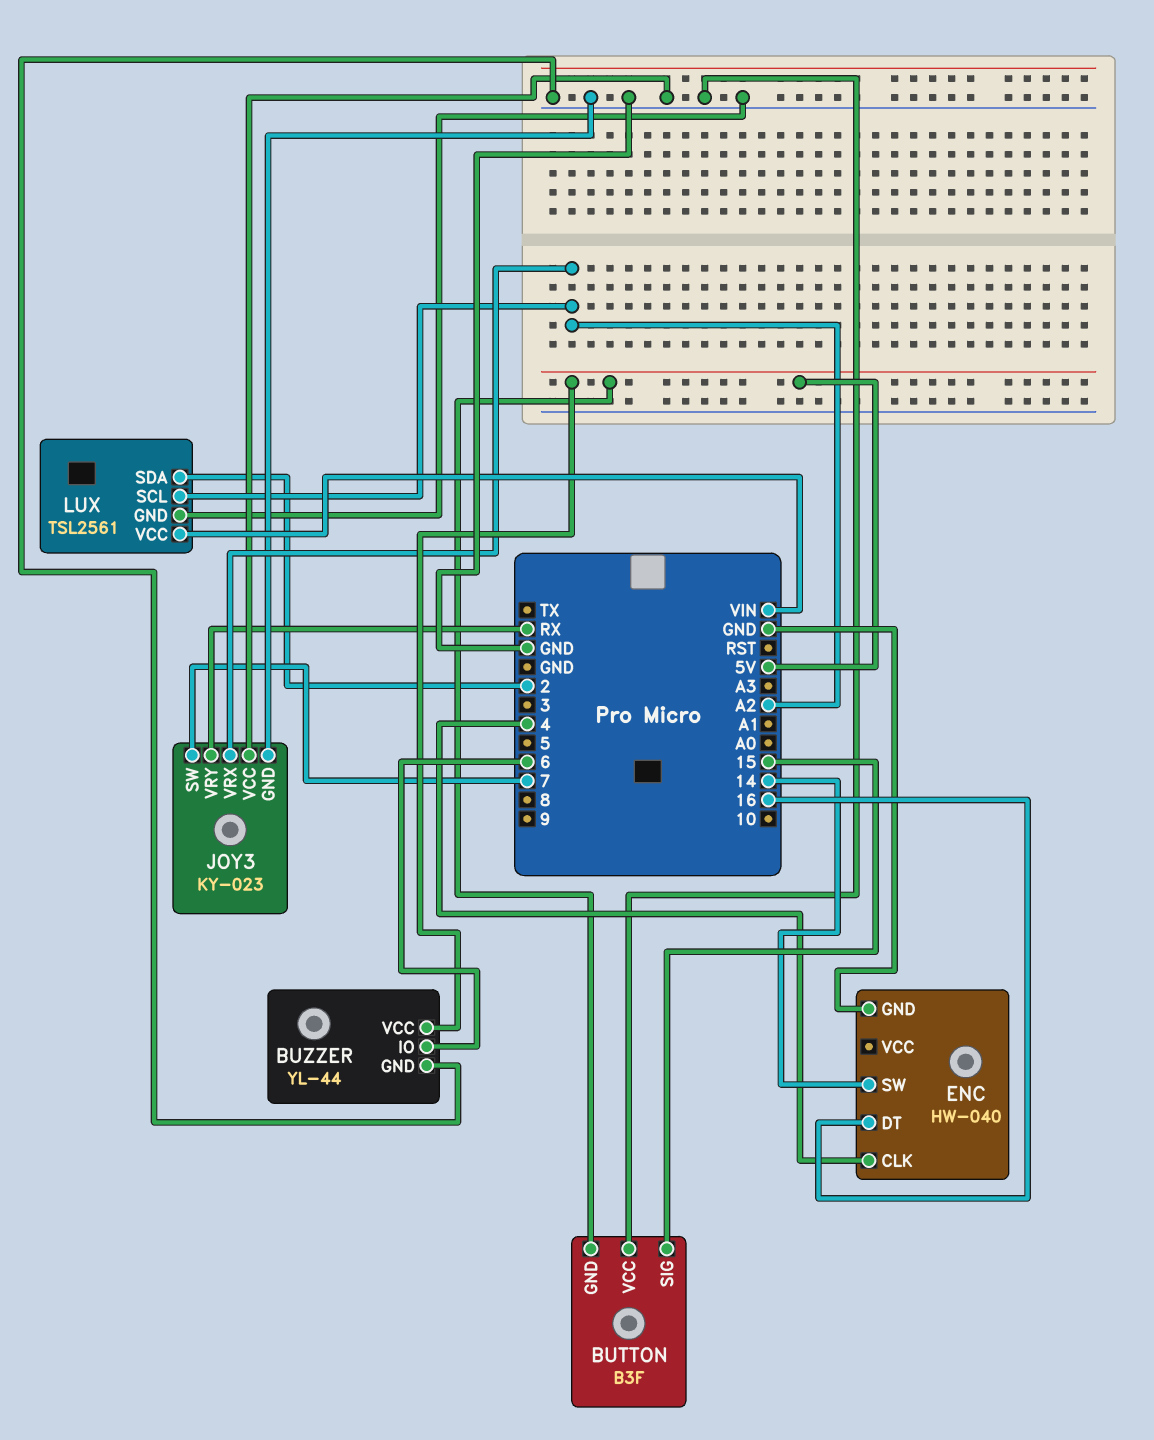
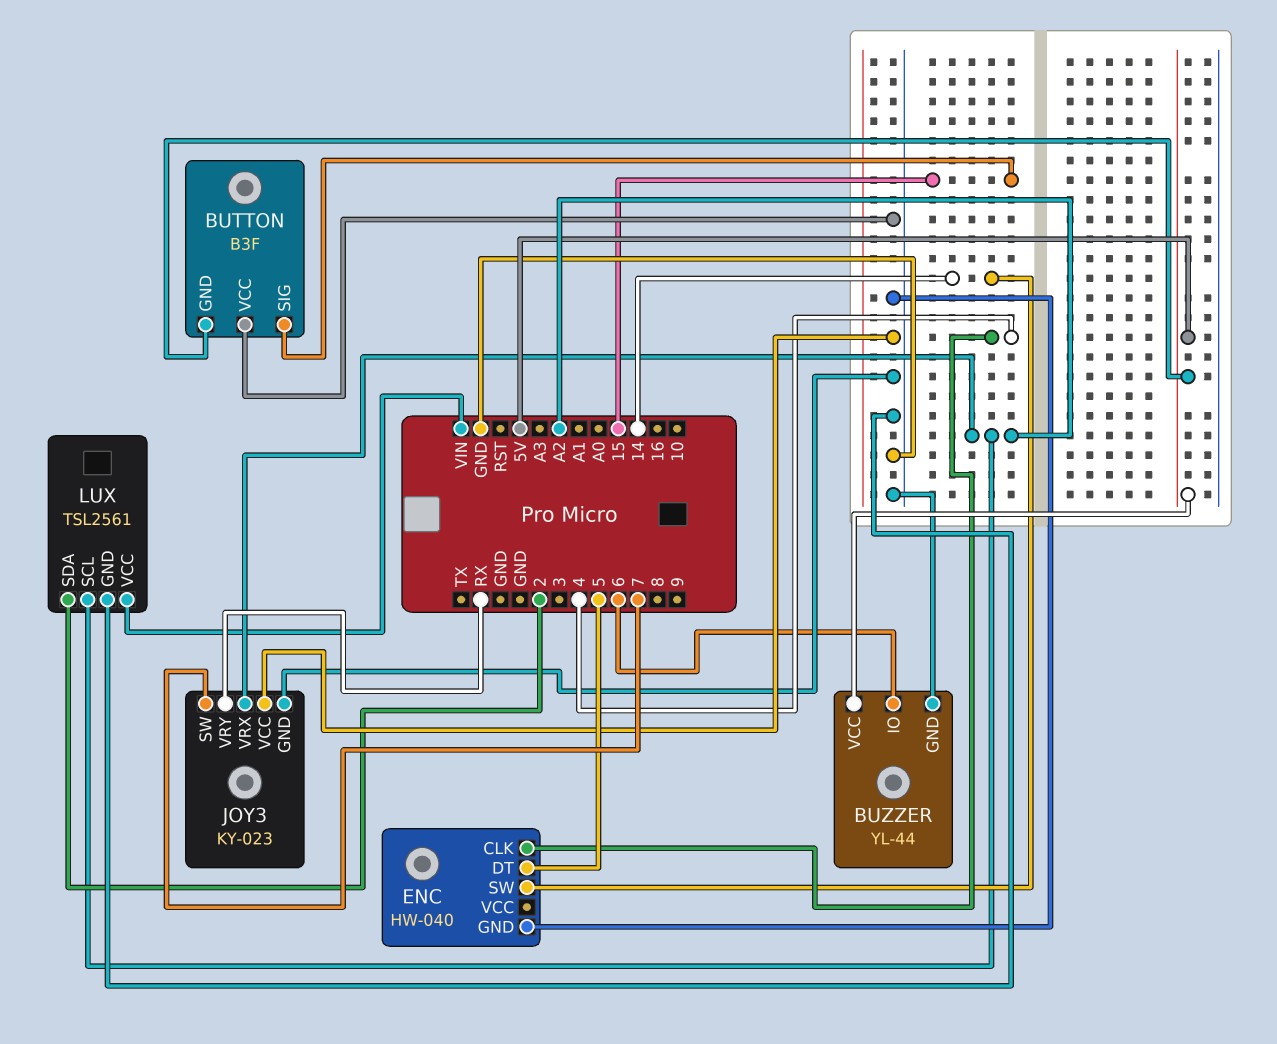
ENC pin DT: 16 -> 5

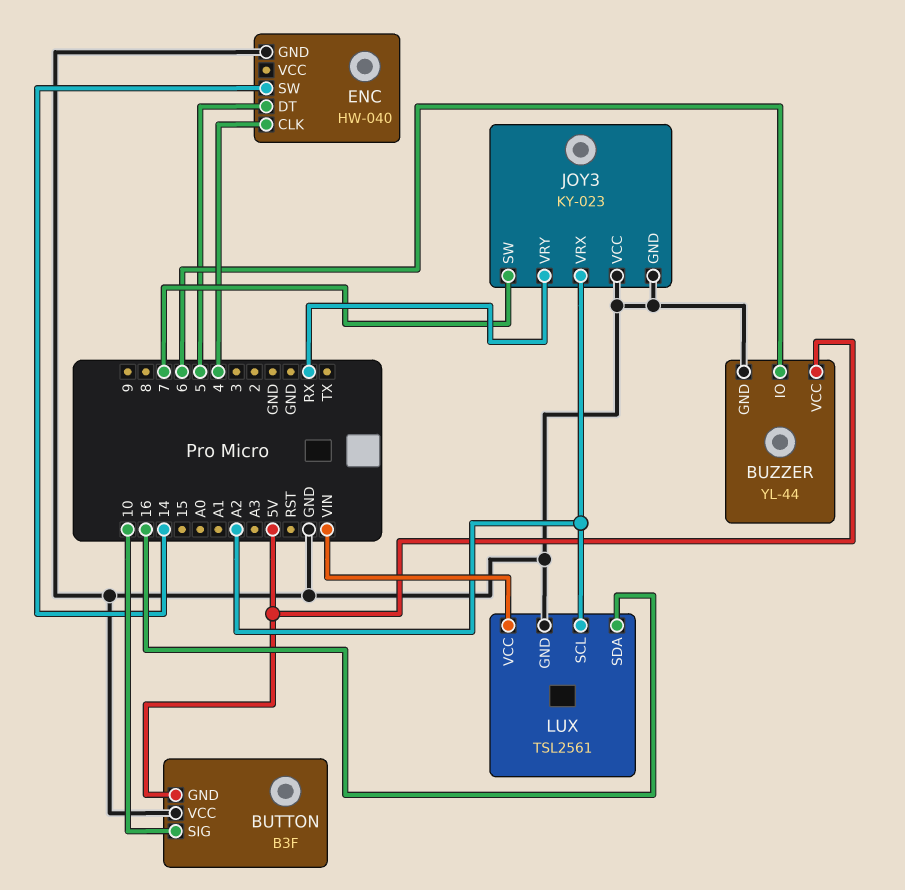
BUTTON pin SIG: 15 -> 10
LUX pin SDA: 2 -> 16

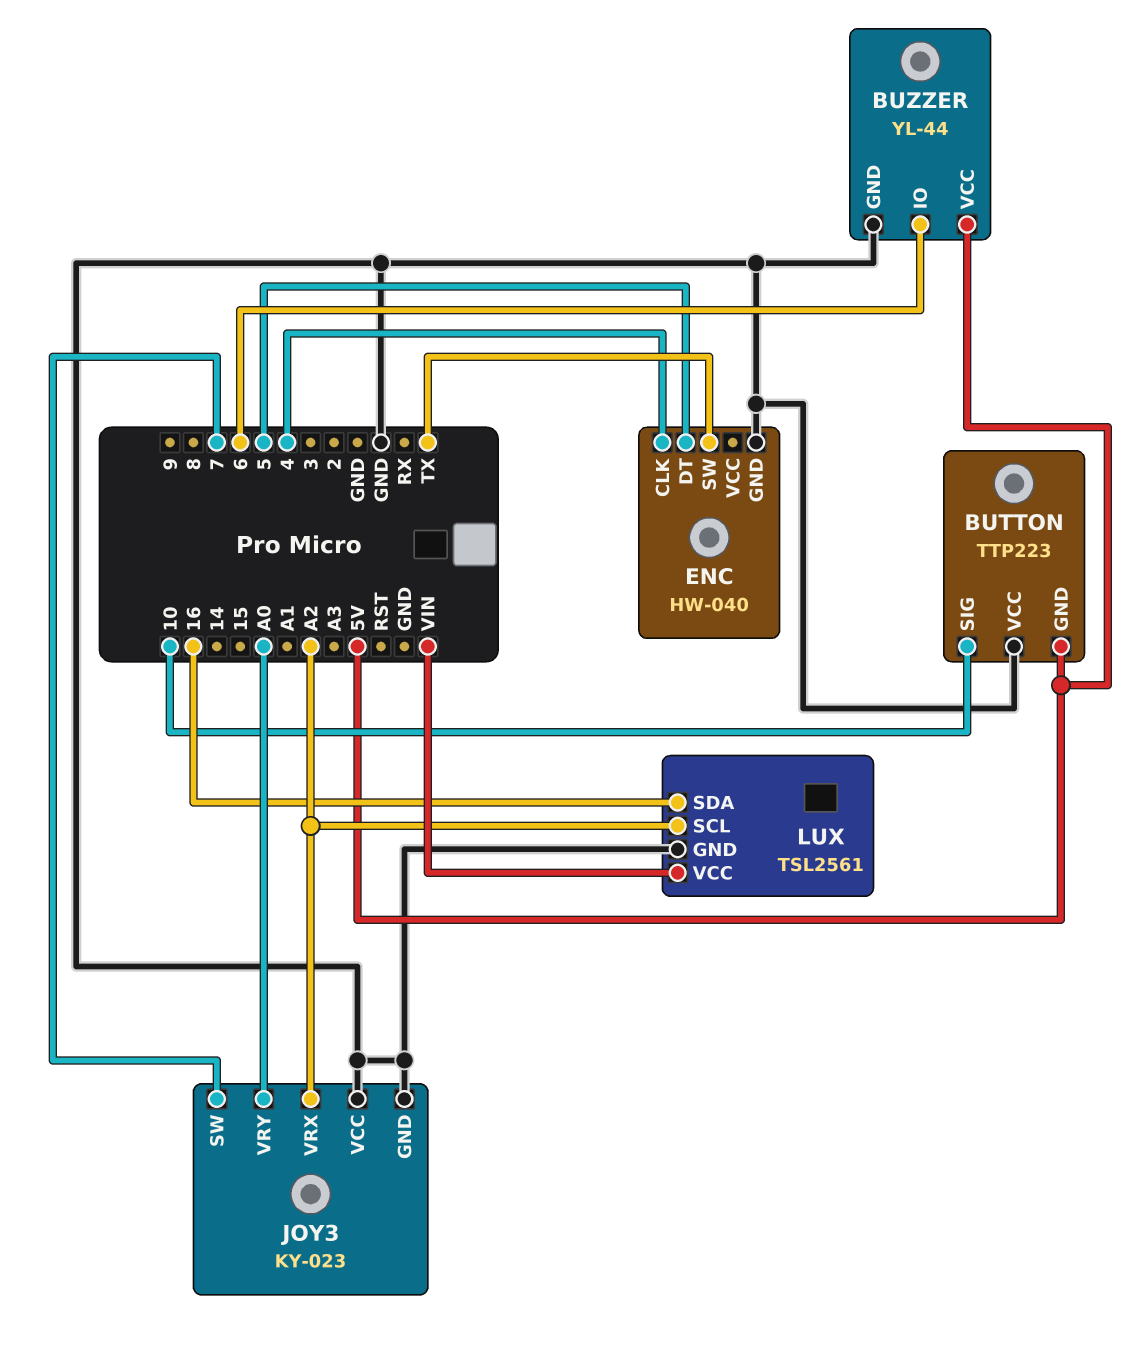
BUTTON: B3F -> TTP223
ENC pin SW: 14 -> TX
JOY3 pin VRY: RX -> A0

